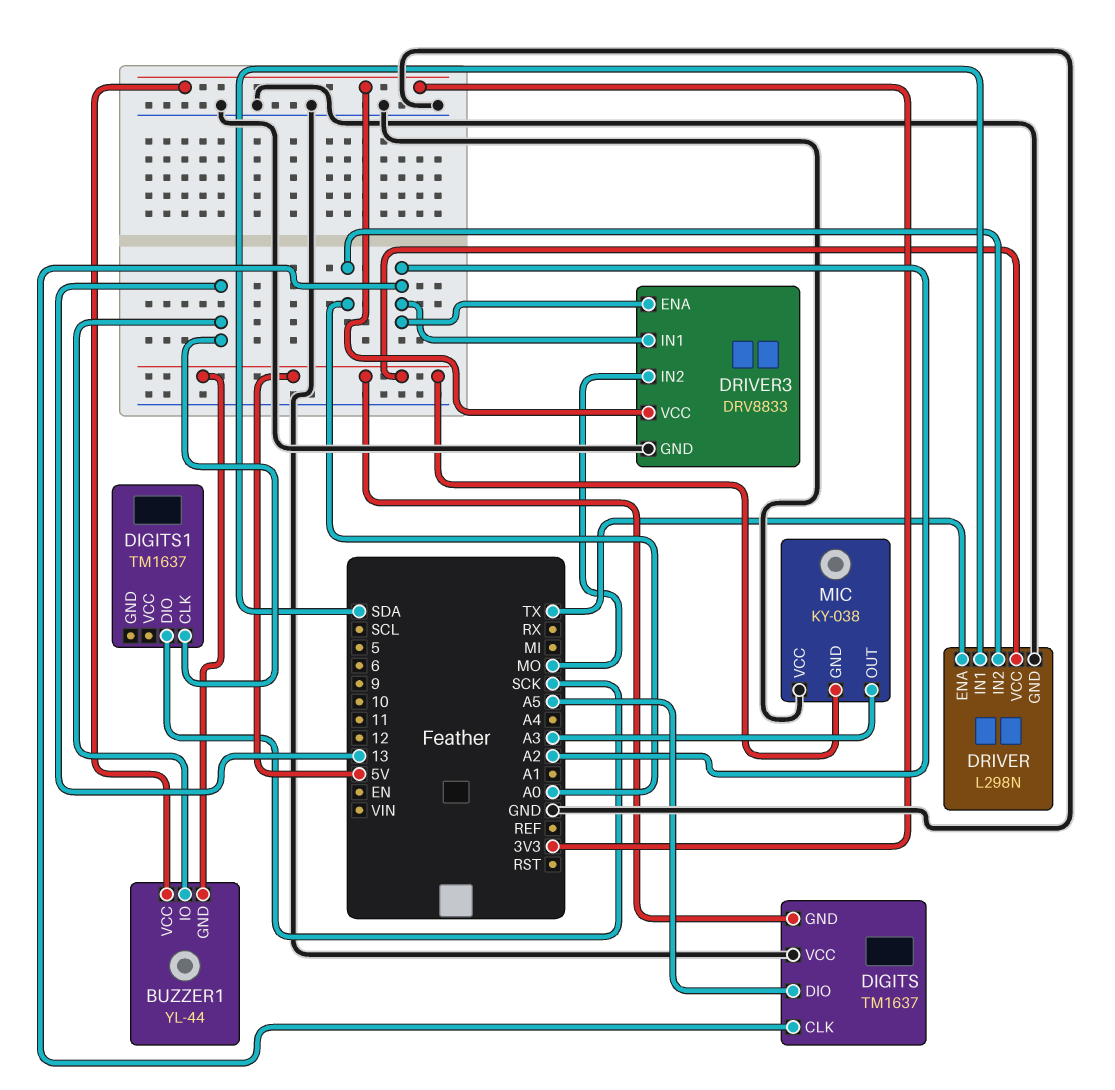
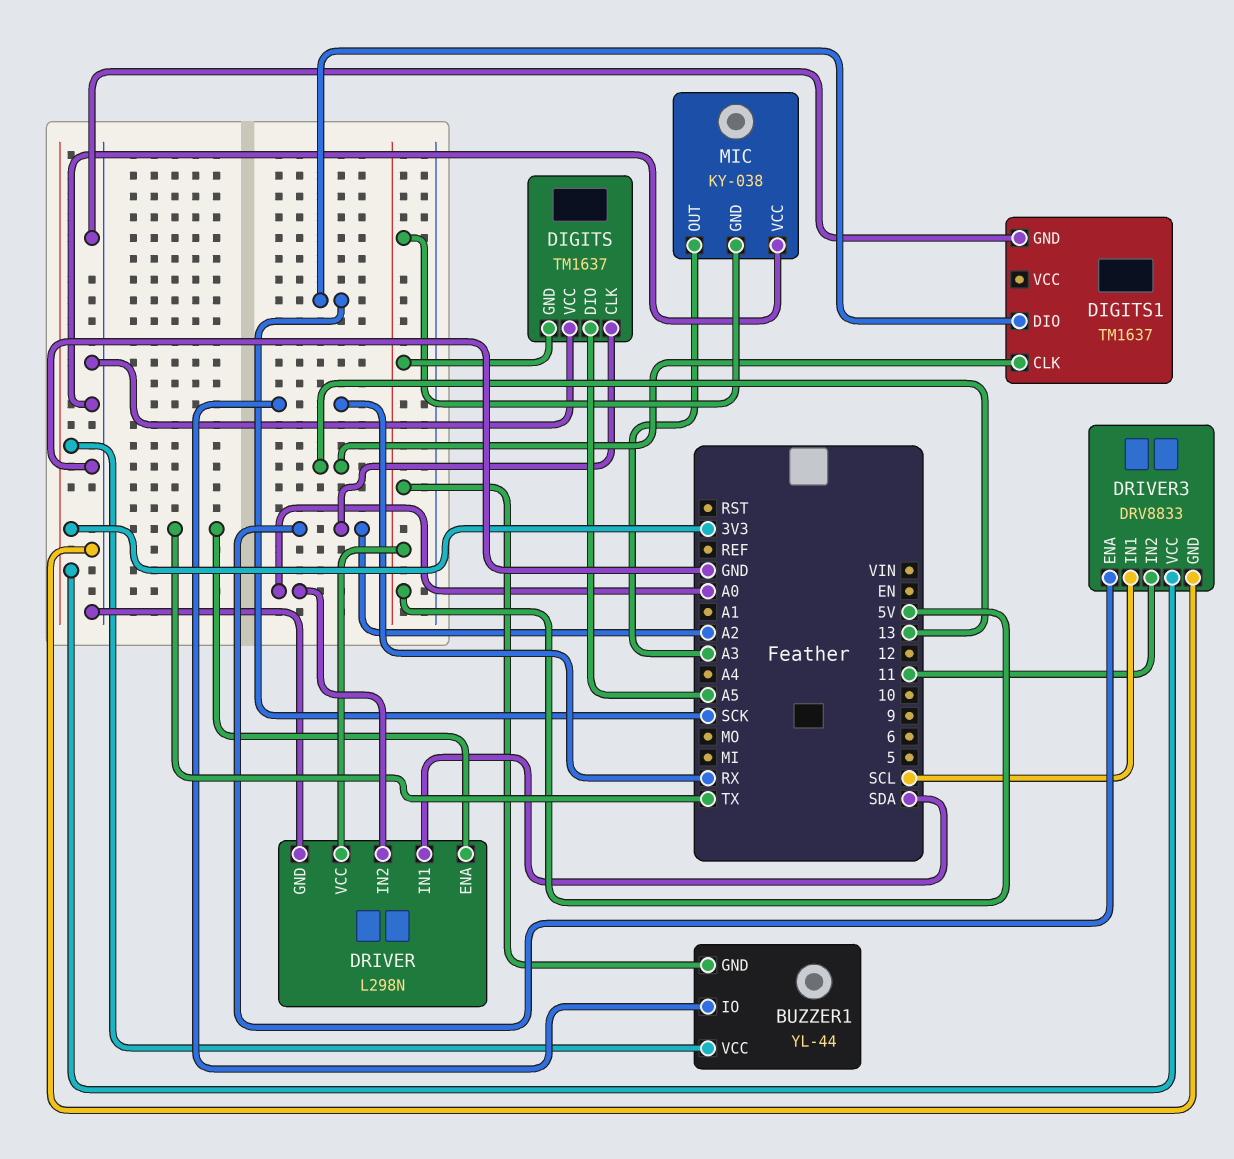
BUZZER1 pin IO: 13 -> RX
DIGITS1 pin GND: none -> GND
DRIVER3 pin IN1: A2 -> SCL
DRIVER3 pin IN2: MO -> 11

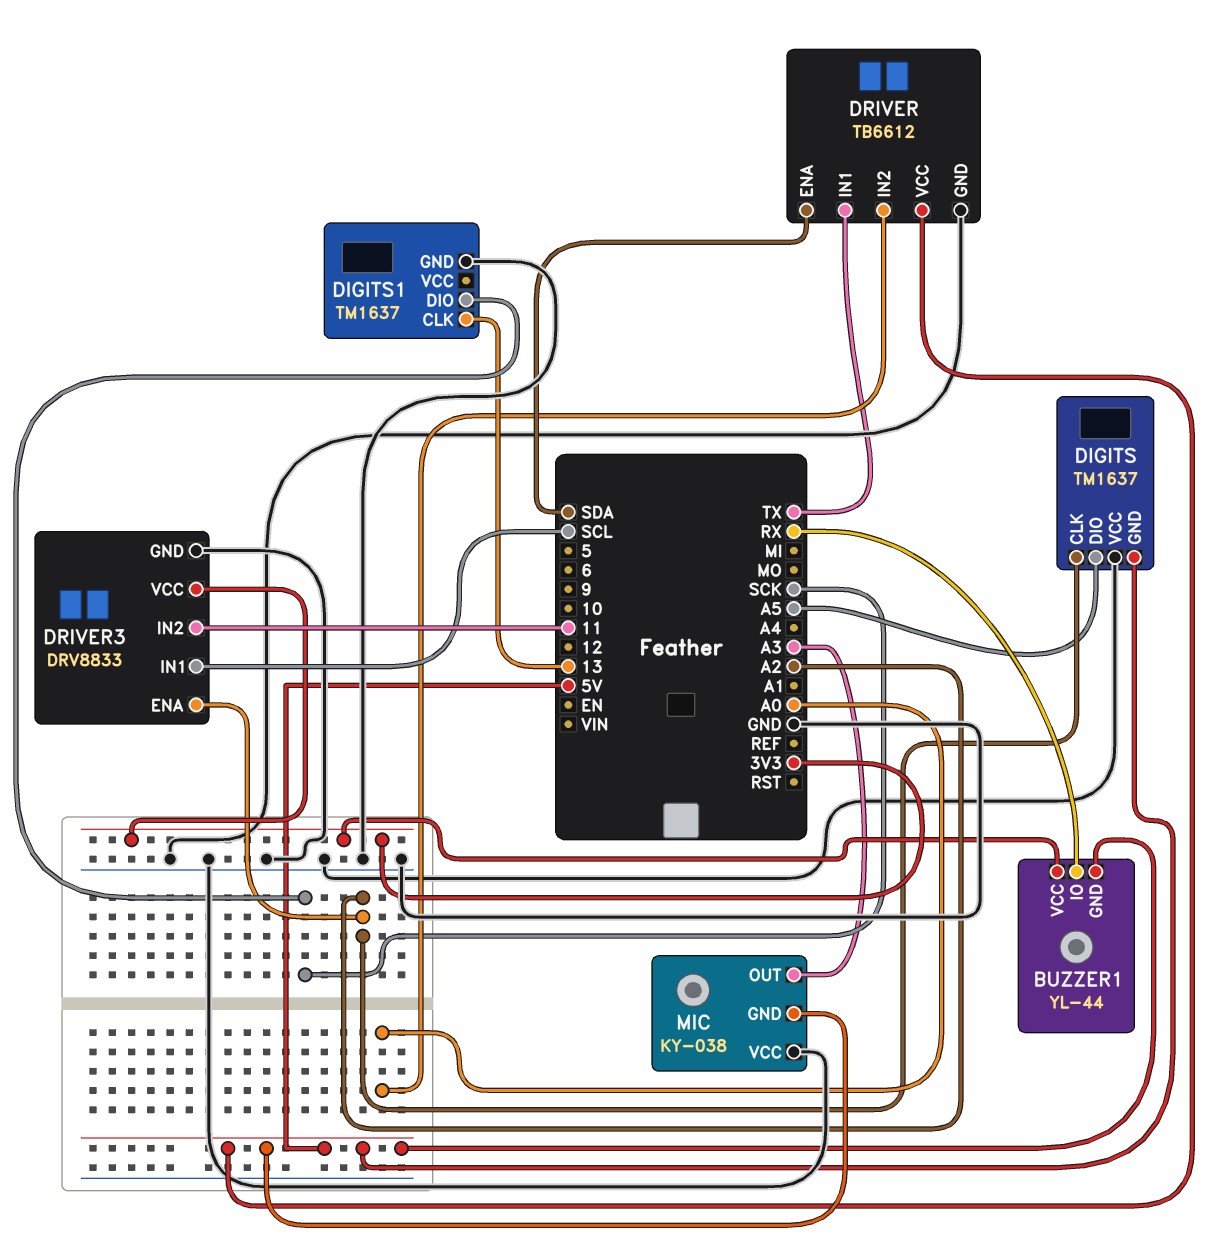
DRIVER: L298N -> TB6612
DRIVER pin ENA: TX -> SDA
DRIVER pin IN1: SDA -> TX

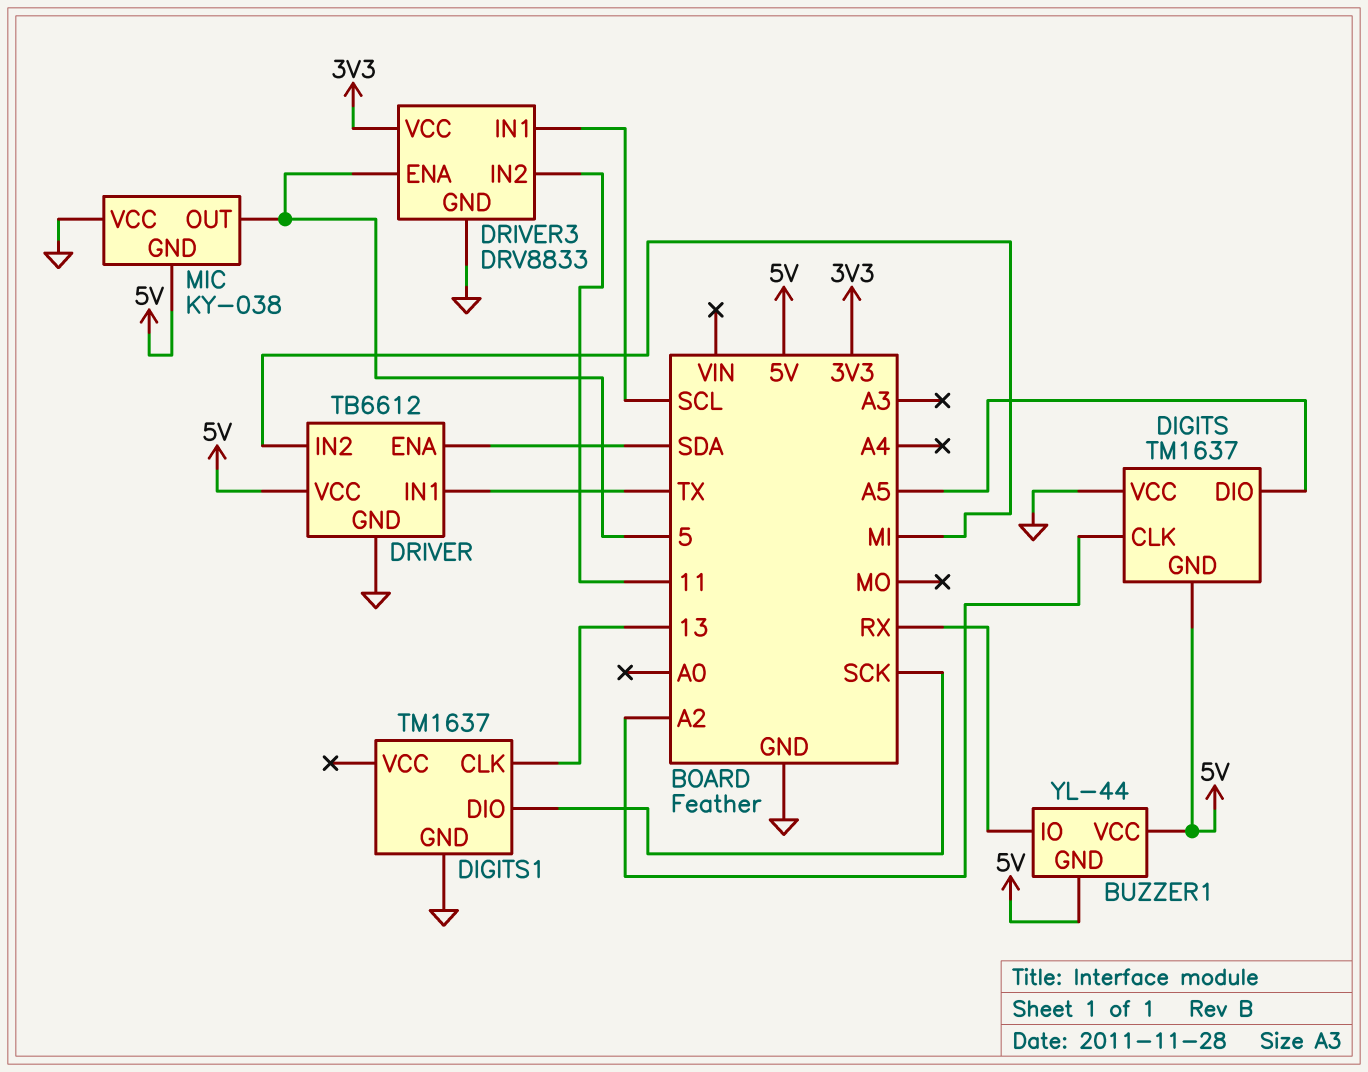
BUZZER1 pin VCC: 3V3 -> 5V
DRIVER pin IN2: A0 -> MI
DRIVER3 pin ENA: A2 -> 5
MIC pin OUT: A3 -> 5

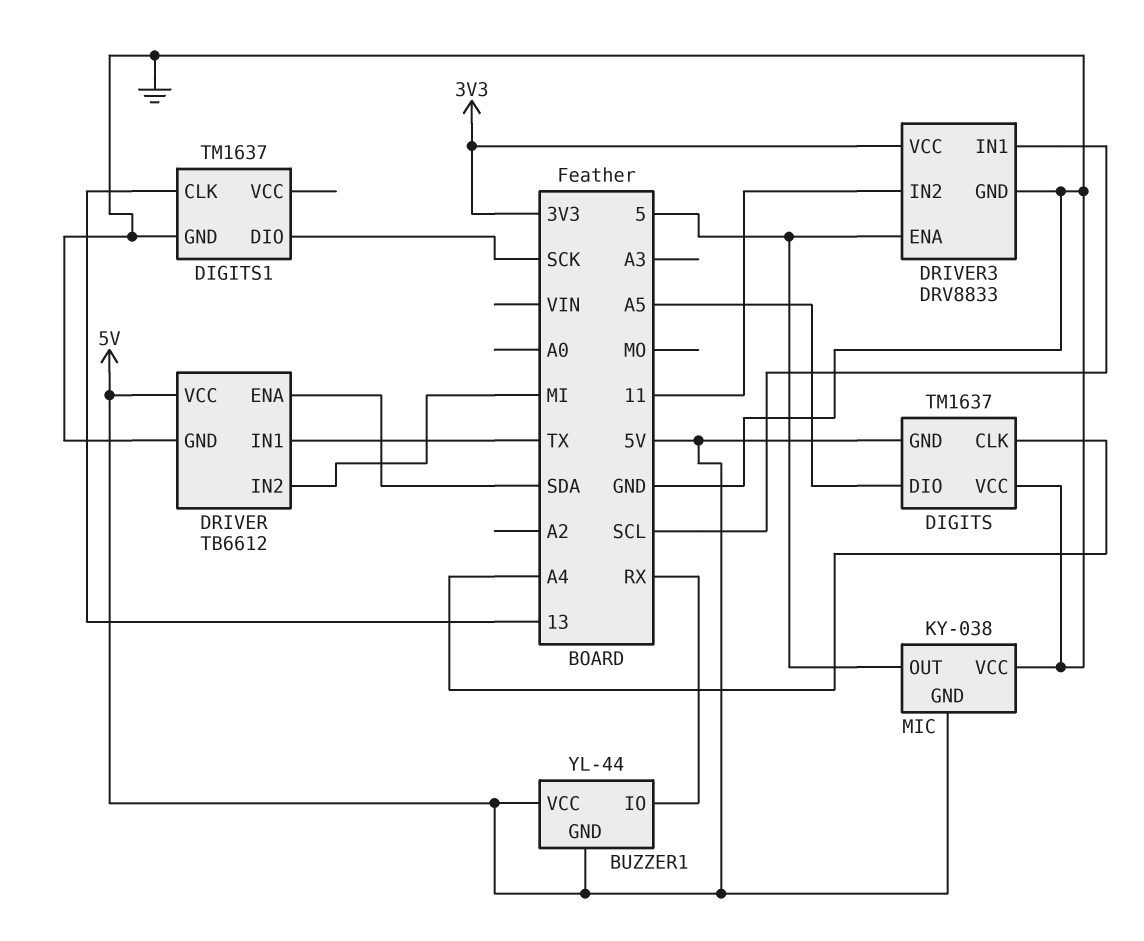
DIGITS pin CLK: A2 -> A4

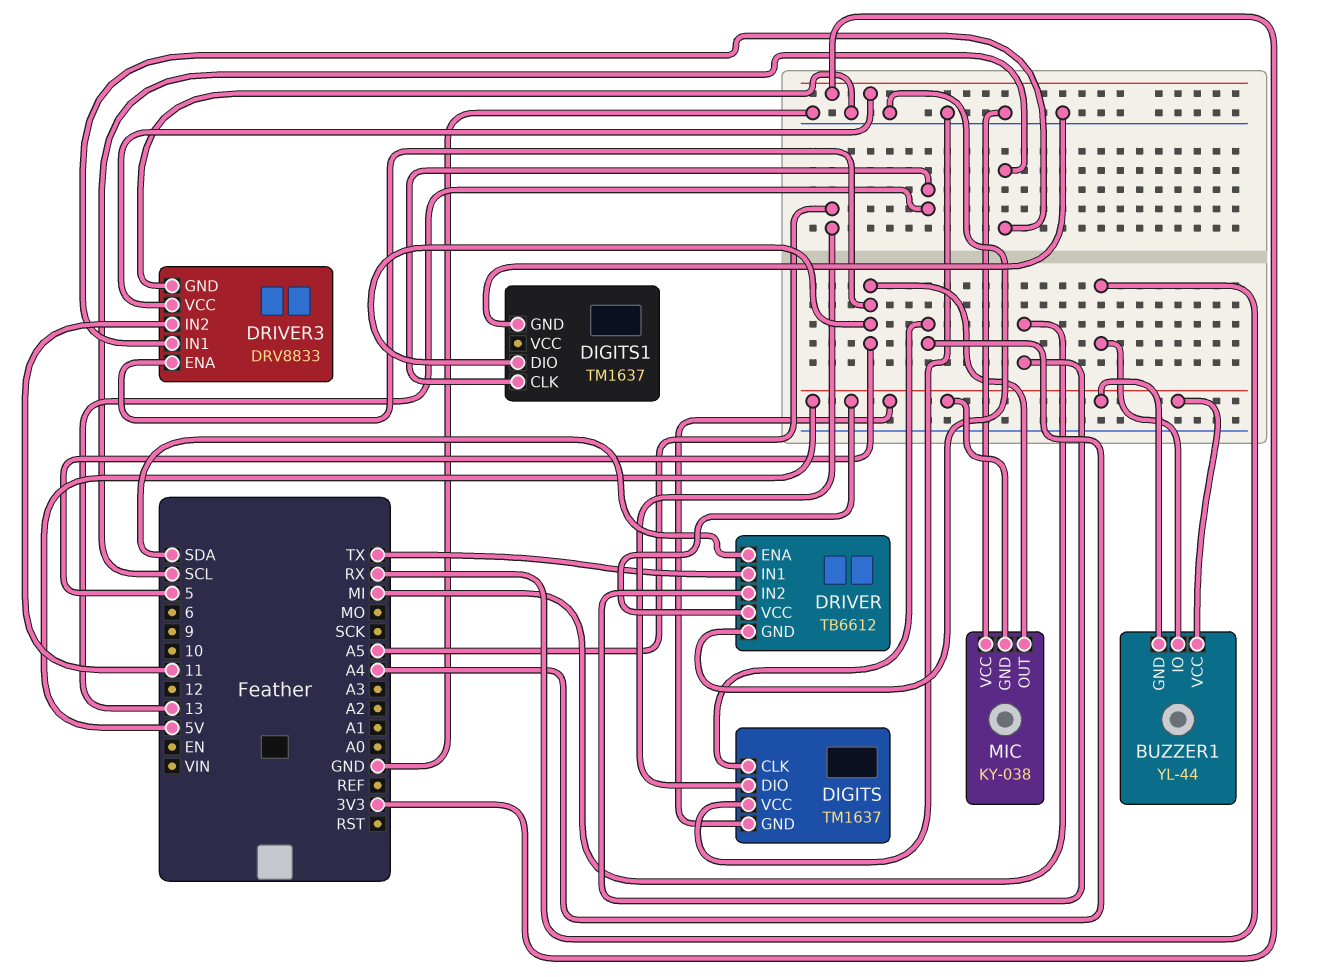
DIGITS1 pin DIO: SCK -> 5

